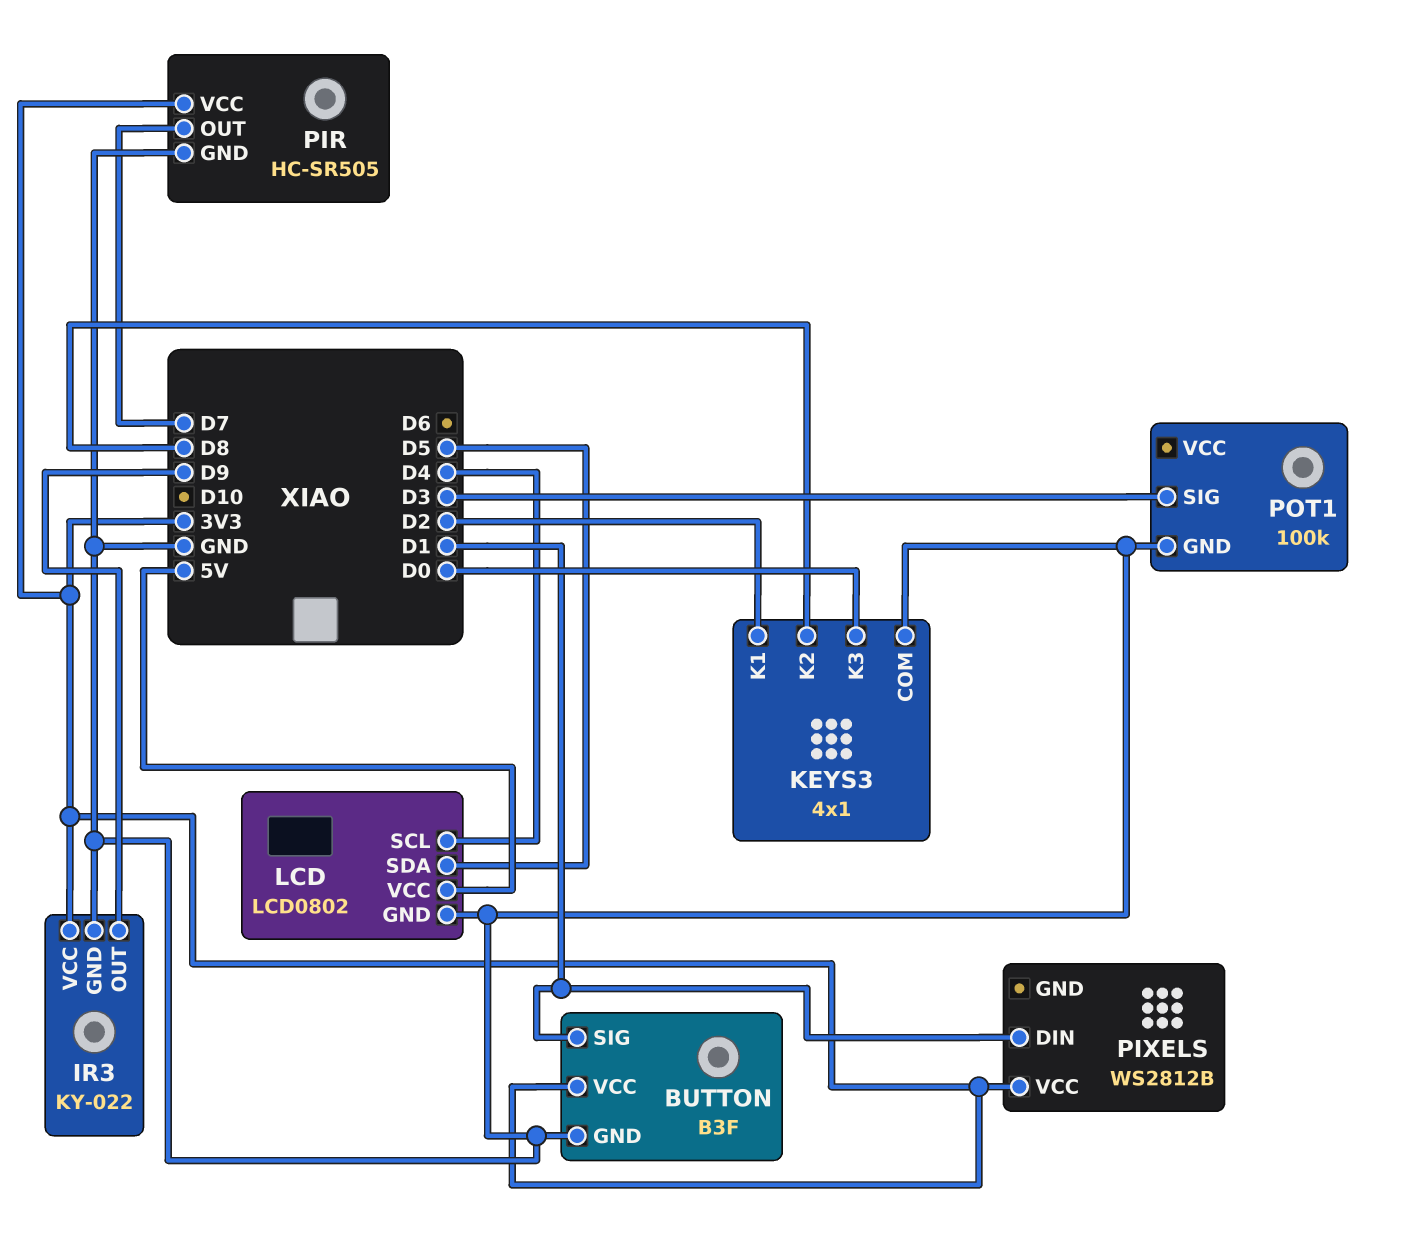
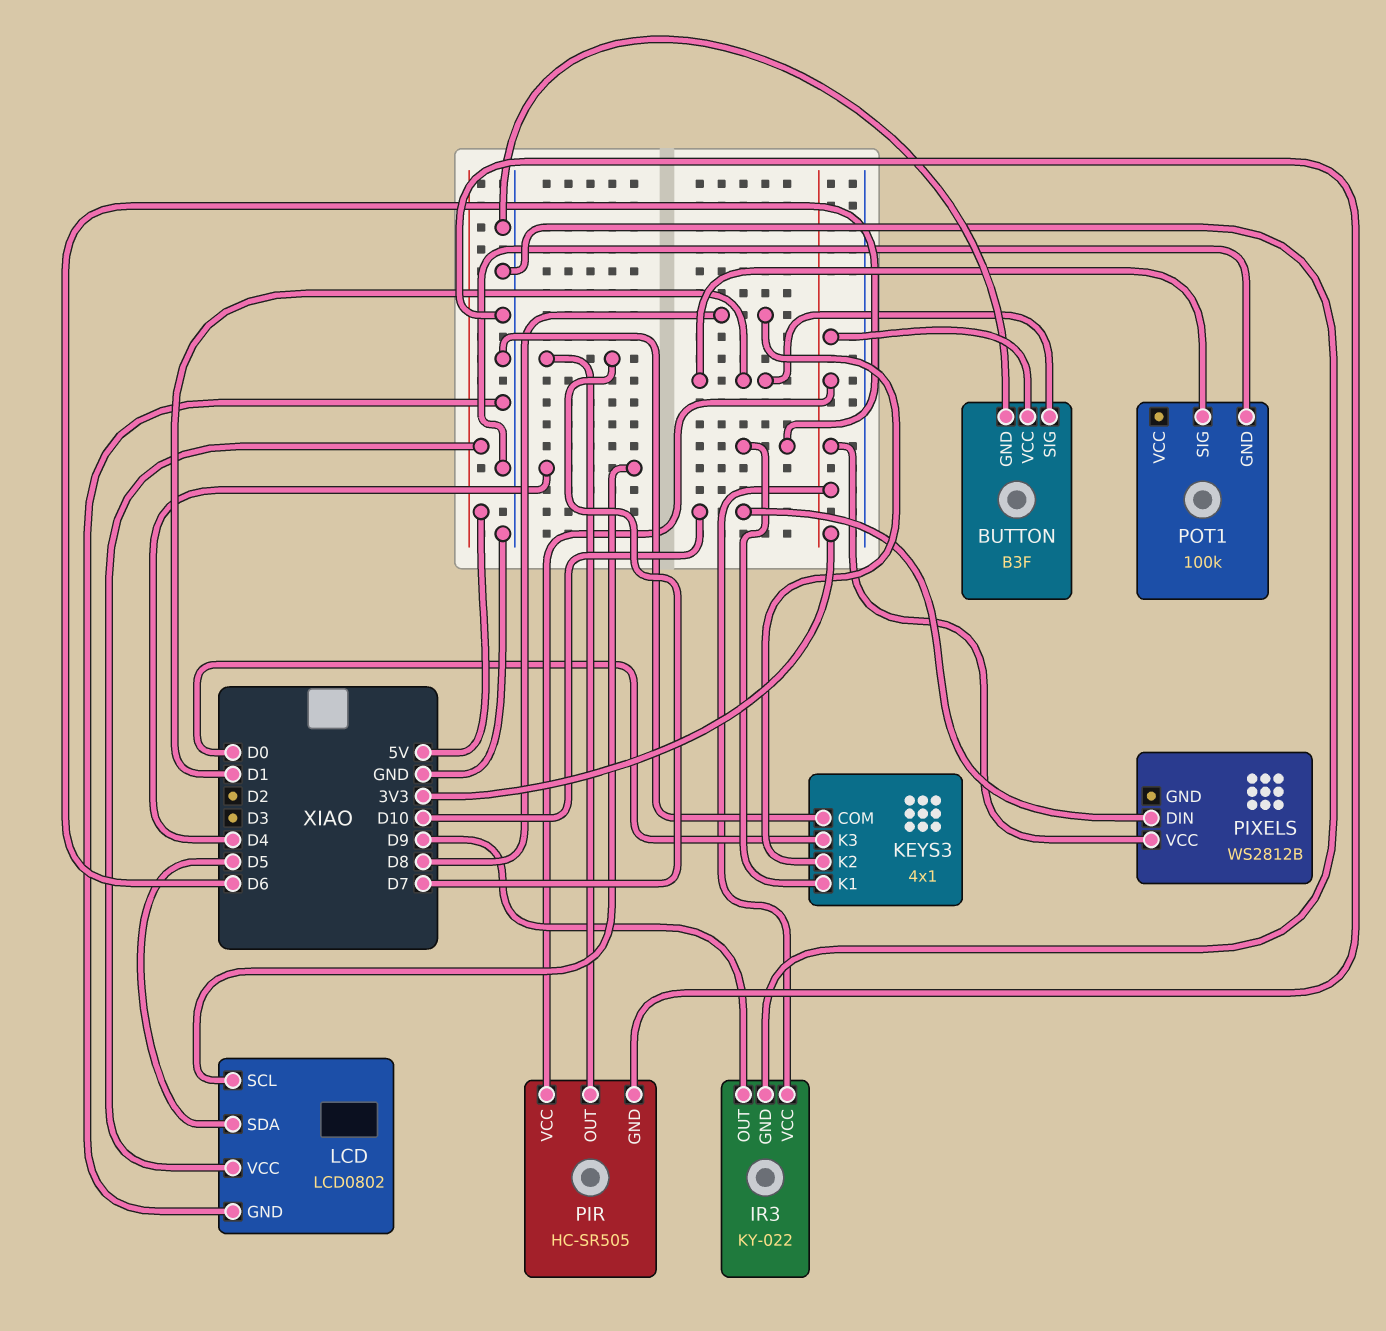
KEYS3 pin K1: D2 -> D6
PIXELS pin DIN: D1 -> D10
POT1 pin SIG: D3 -> D1

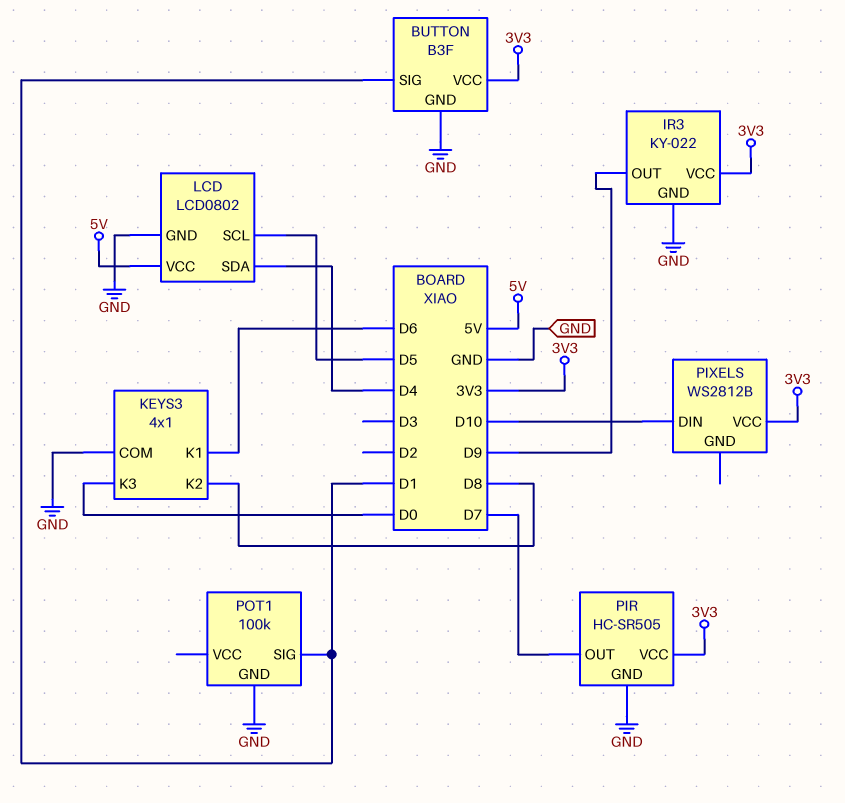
LCD pin SCL: D4 -> D5
LCD pin SDA: D5 -> D4

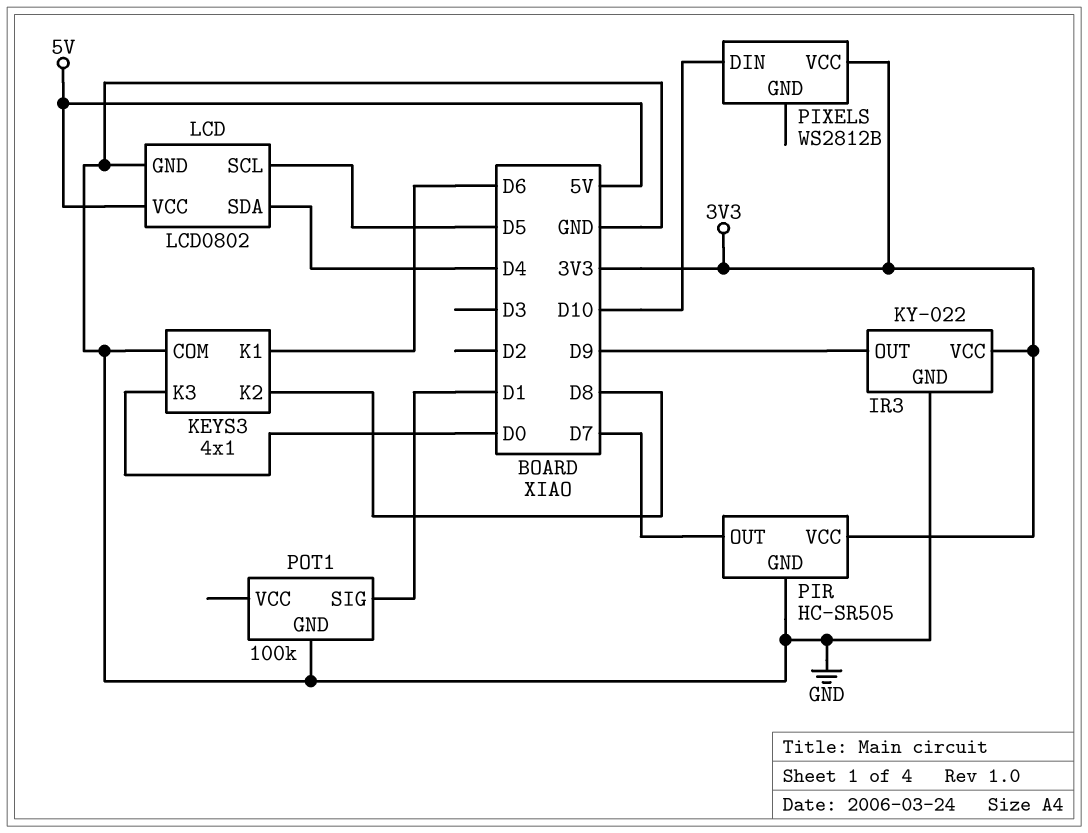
BUTTON: B3F -> none
BUTTON pin GND: GND -> none
BUTTON pin SIG: D1 -> none
BUTTON pin VCC: 3V3 -> none

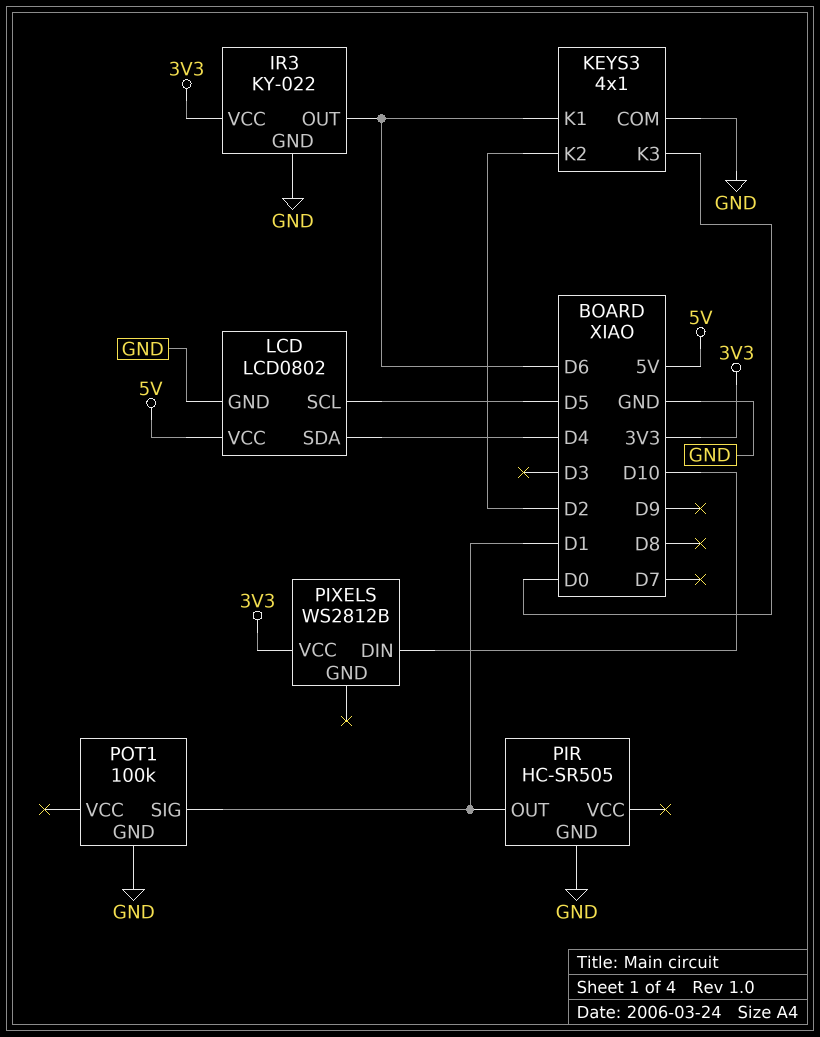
IR3 pin OUT: D9 -> D6
KEYS3 pin K2: D8 -> D2
PIR pin OUT: D7 -> D1
PIR pin VCC: 3V3 -> none

